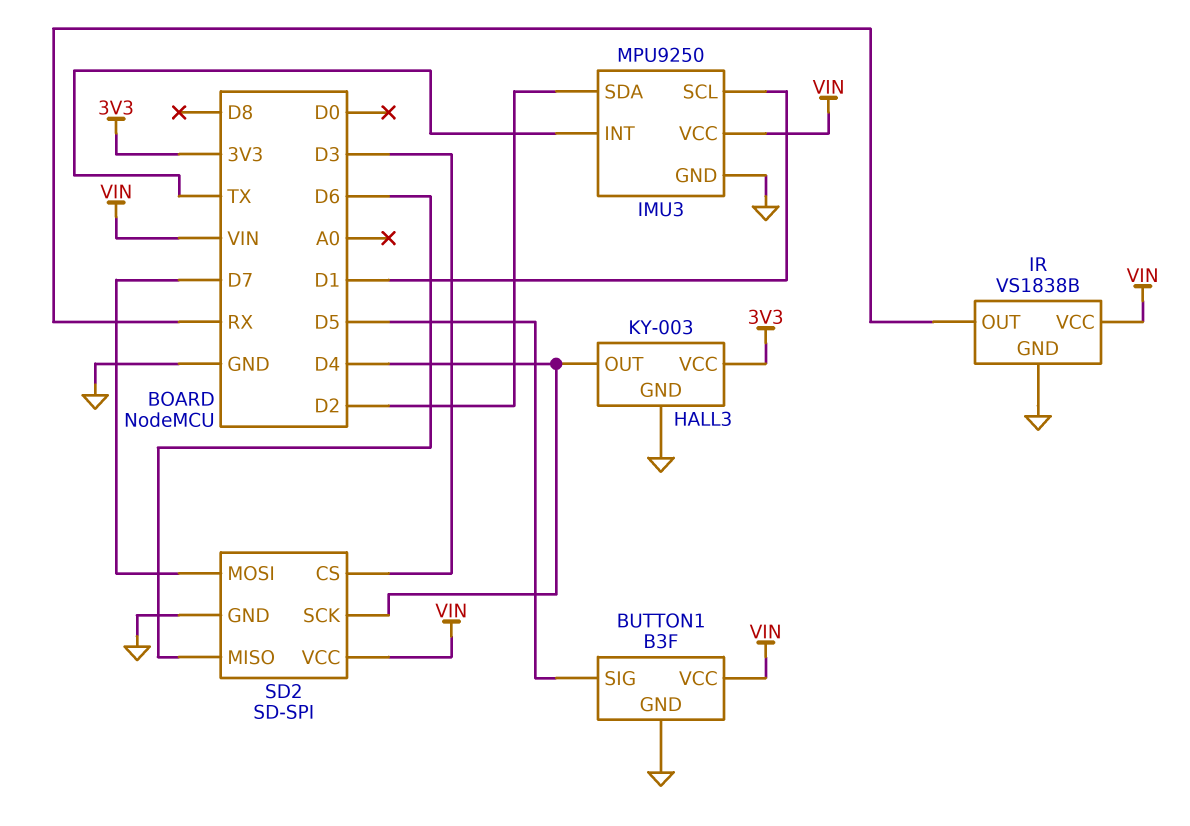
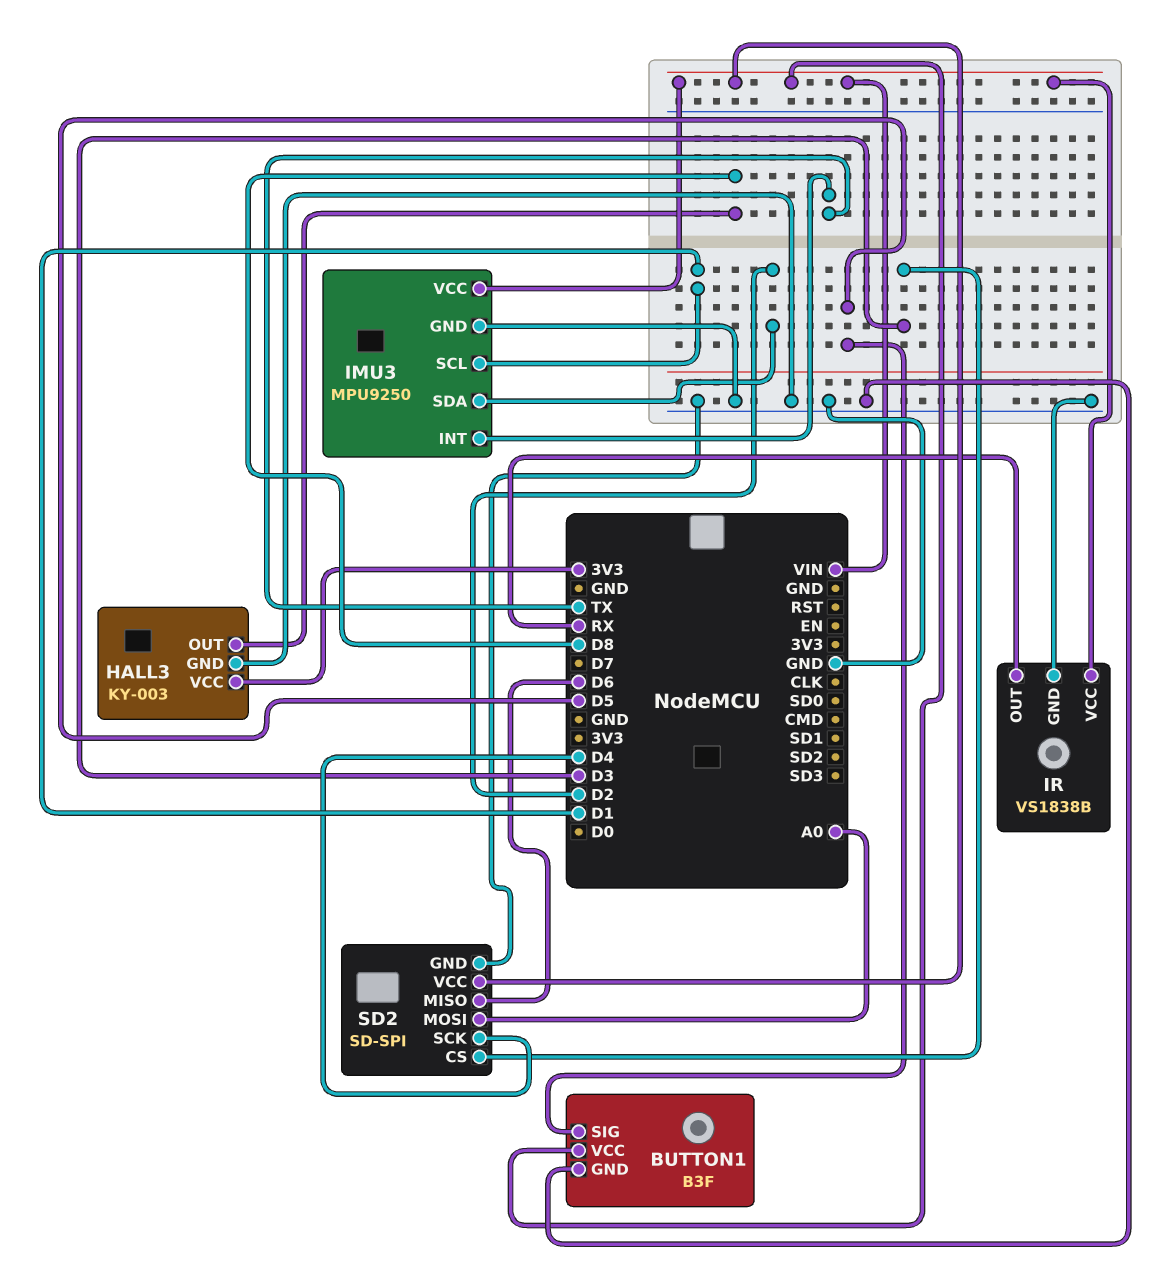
HALL3 pin OUT: D4 -> D8
SD2 pin MOSI: D7 -> A0

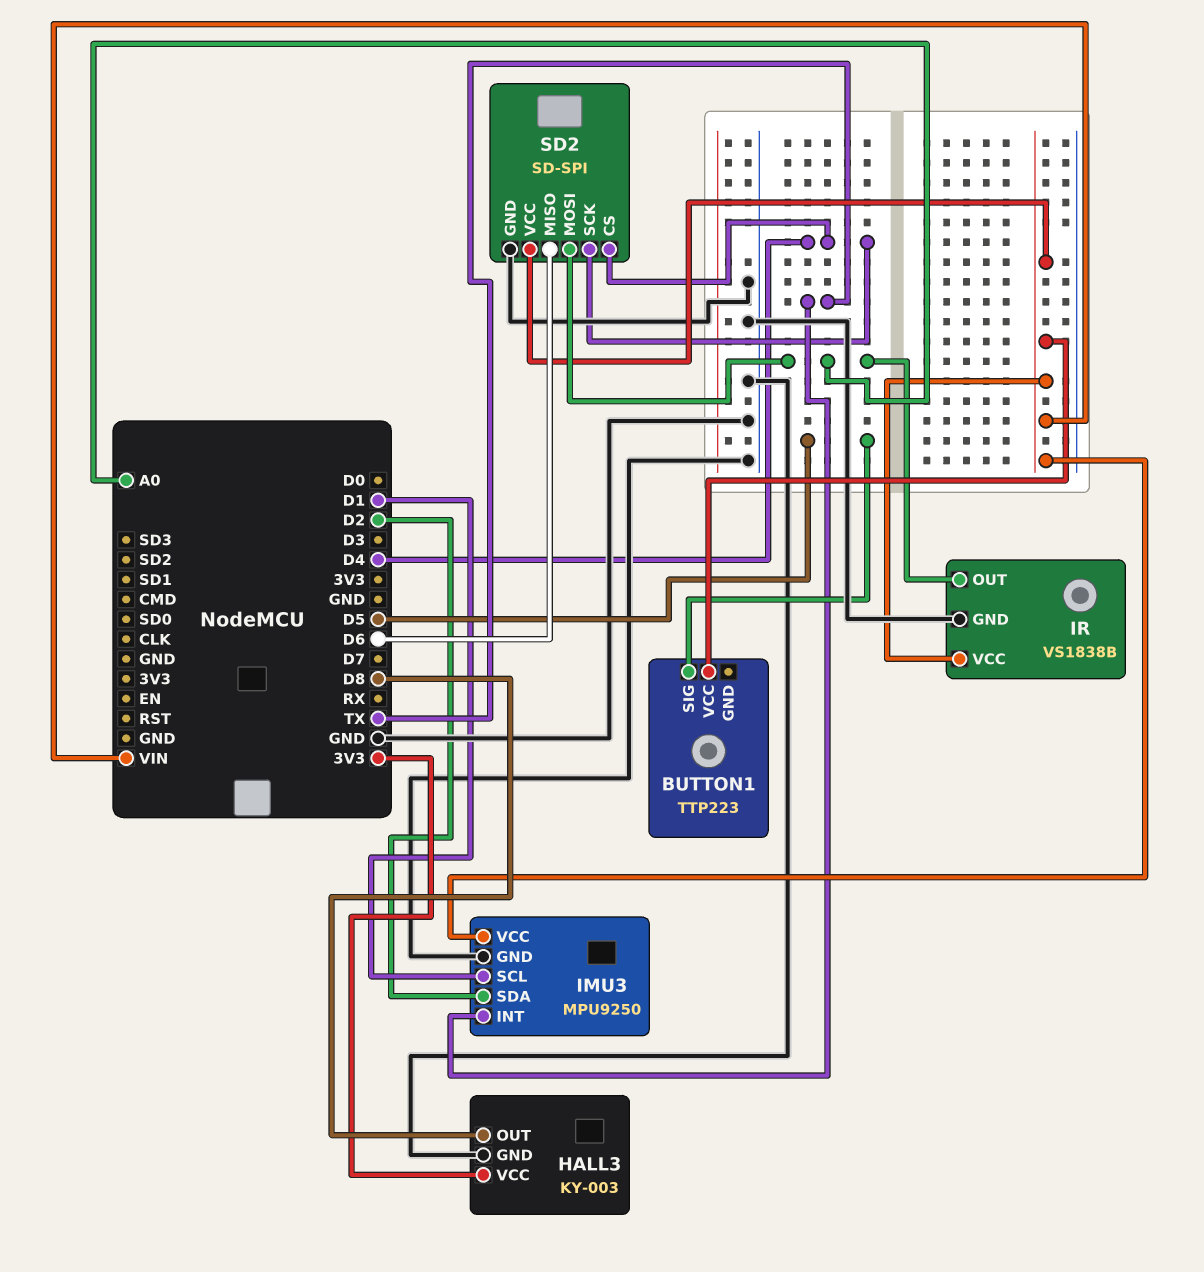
BUTTON1: B3F -> TTP223
BUTTON1 pin GND: GND -> none
IR pin OUT: RX -> A0
SD2 pin CS: D3 -> D4

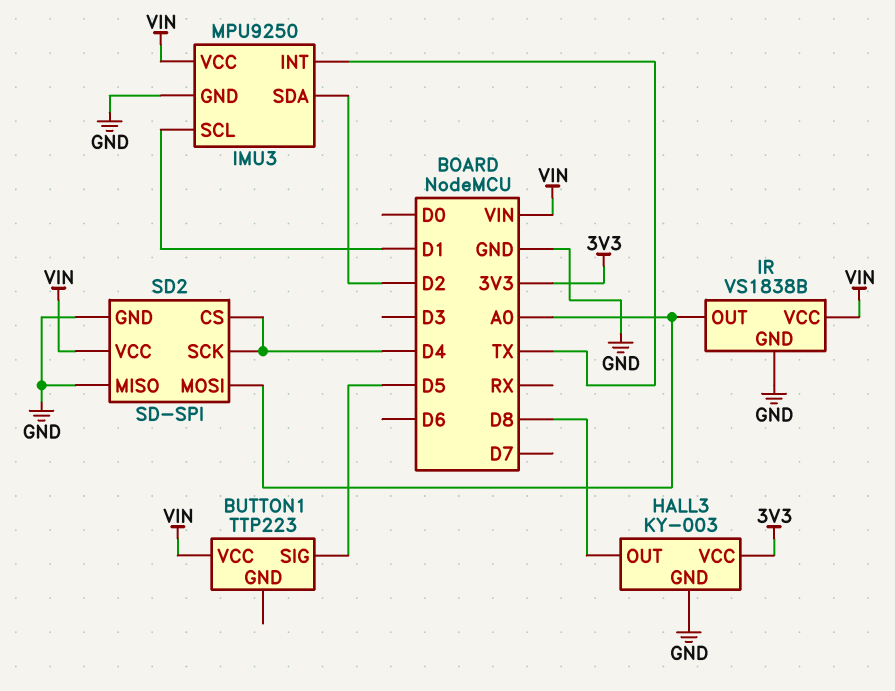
SD2 pin MISO: D6 -> GND

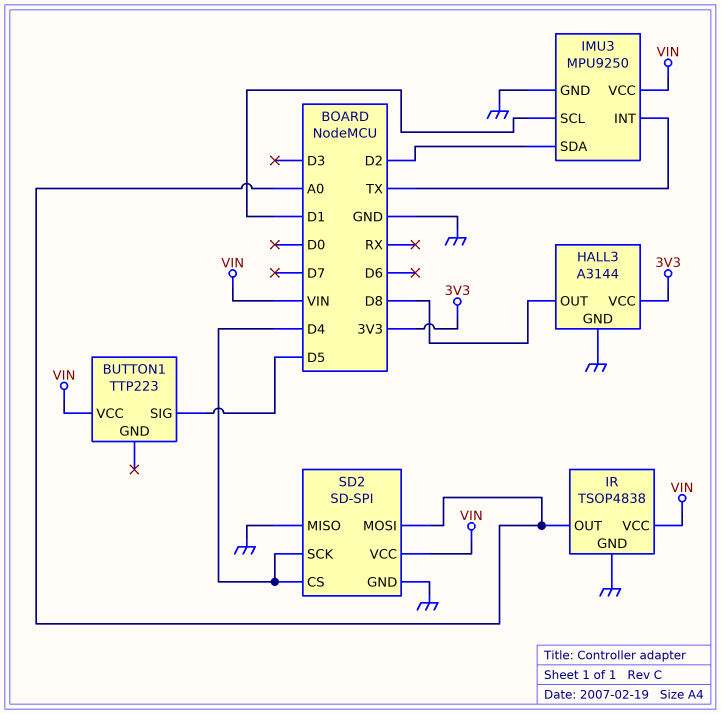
HALL3: KY-003 -> A3144
IR: VS1838B -> TSOP4838

